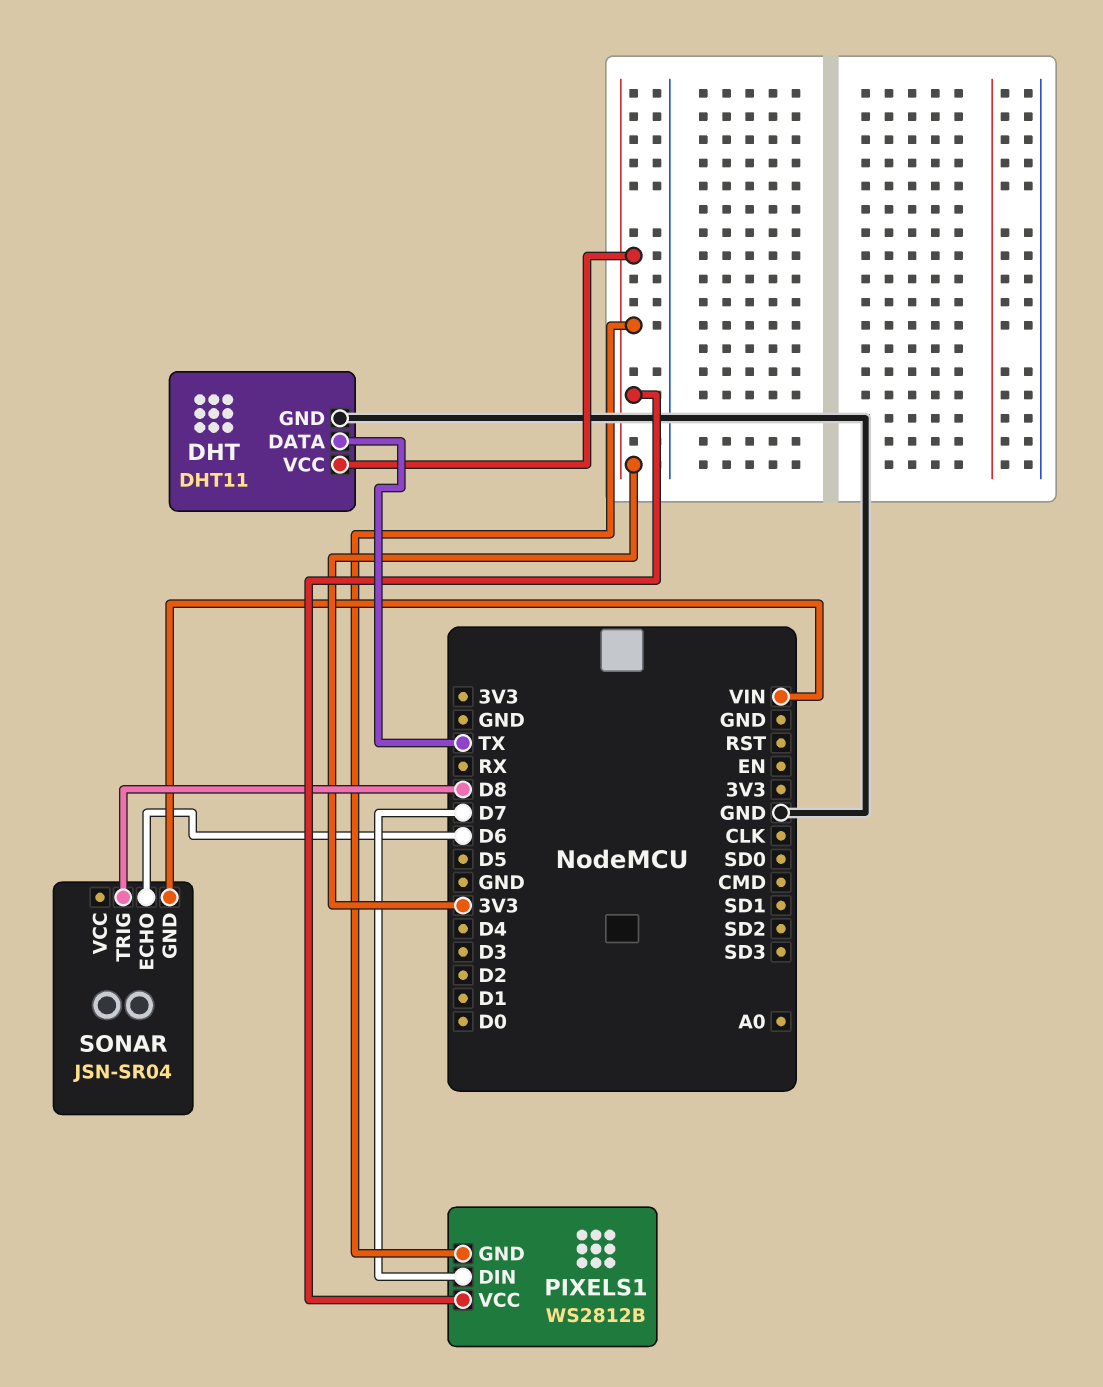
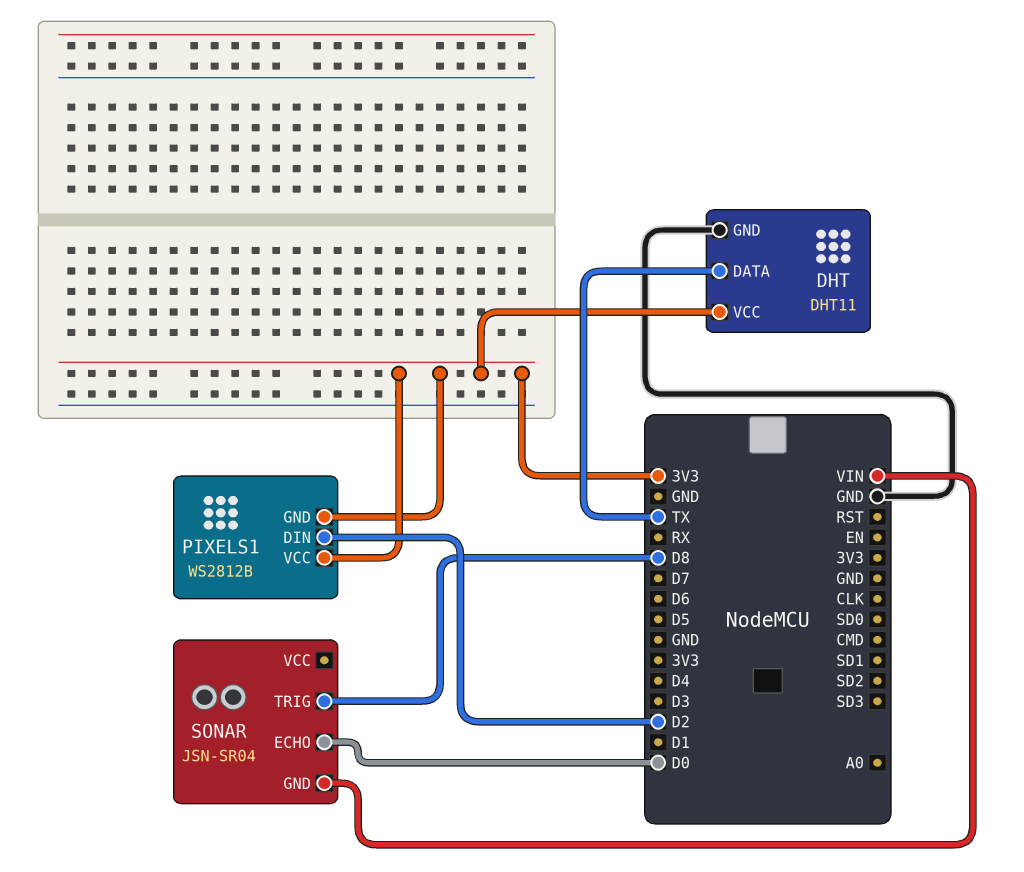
PIXELS1 pin DIN: D7 -> D2
SONAR pin ECHO: D6 -> D0

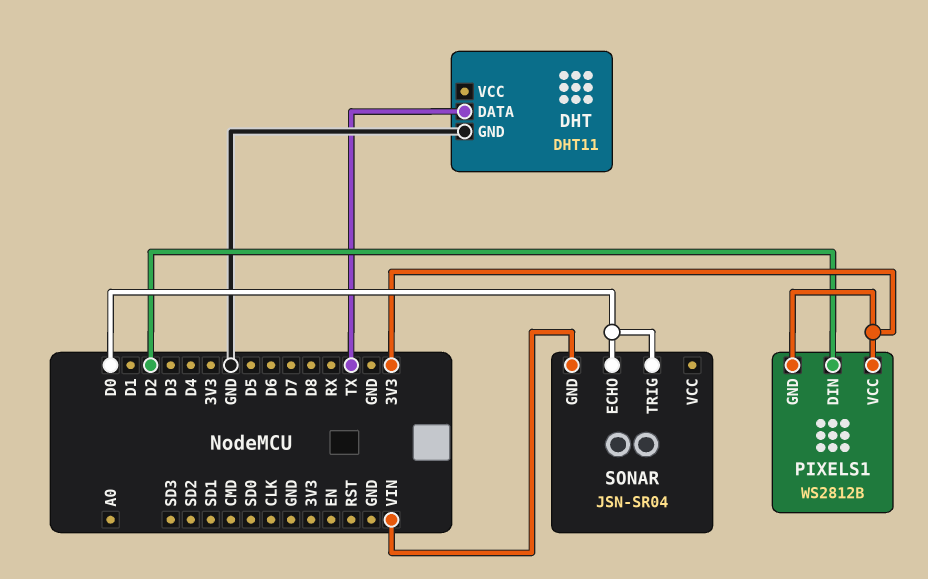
DHT pin VCC: 3V3 -> none
SONAR pin TRIG: D8 -> D0

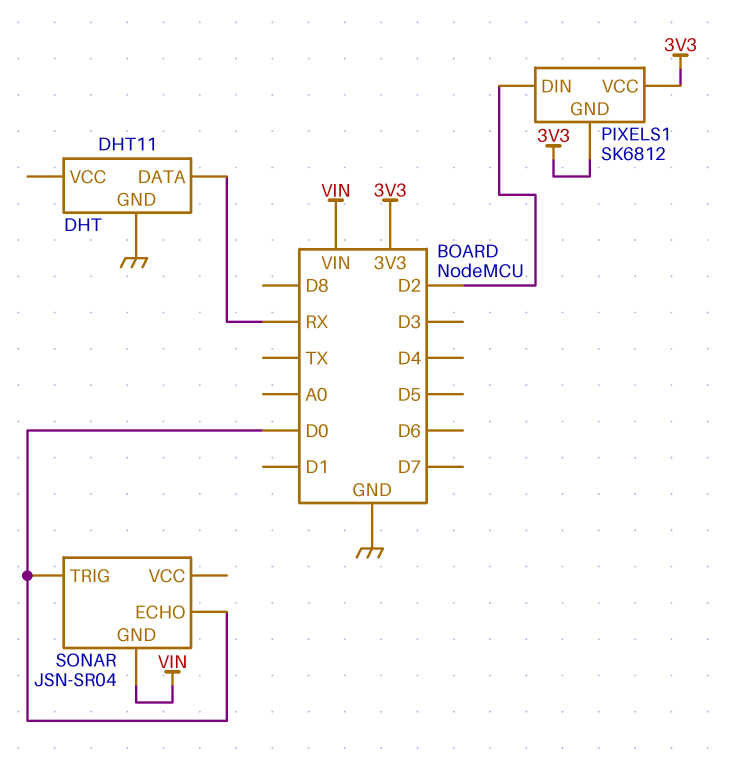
DHT pin DATA: TX -> RX
PIXELS1: WS2812B -> SK6812

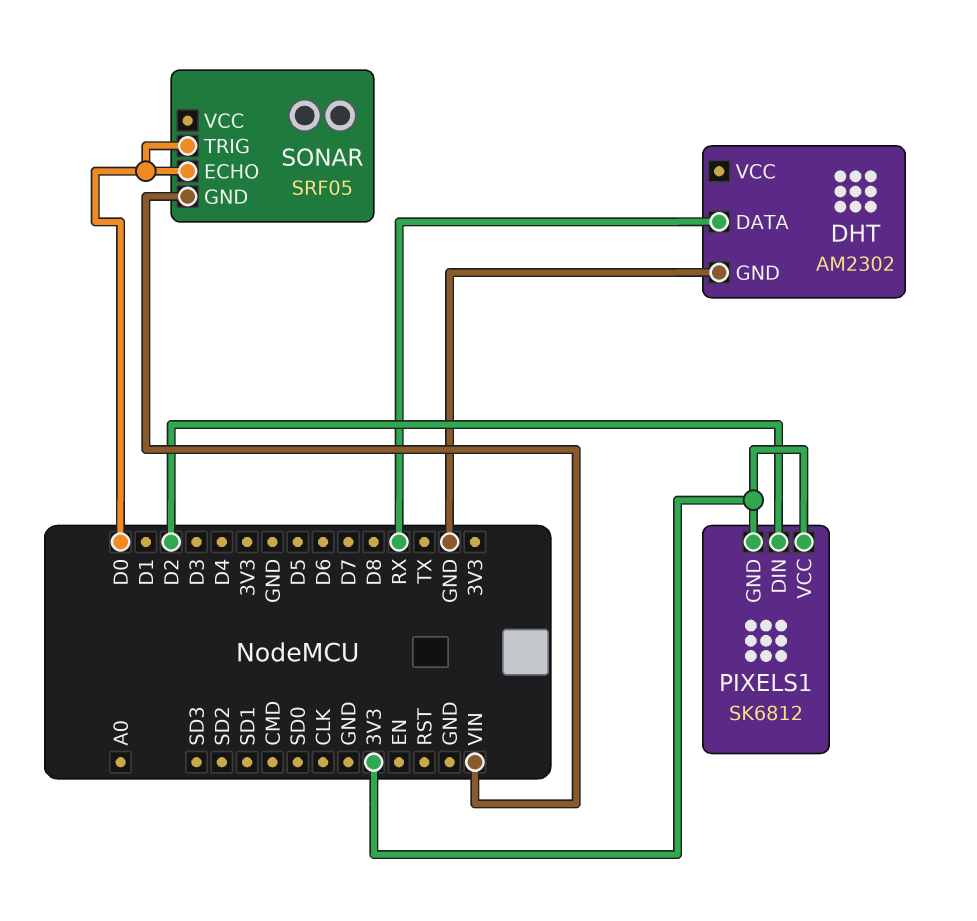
DHT: DHT11 -> AM2302
SONAR: JSN-SR04 -> SRF05

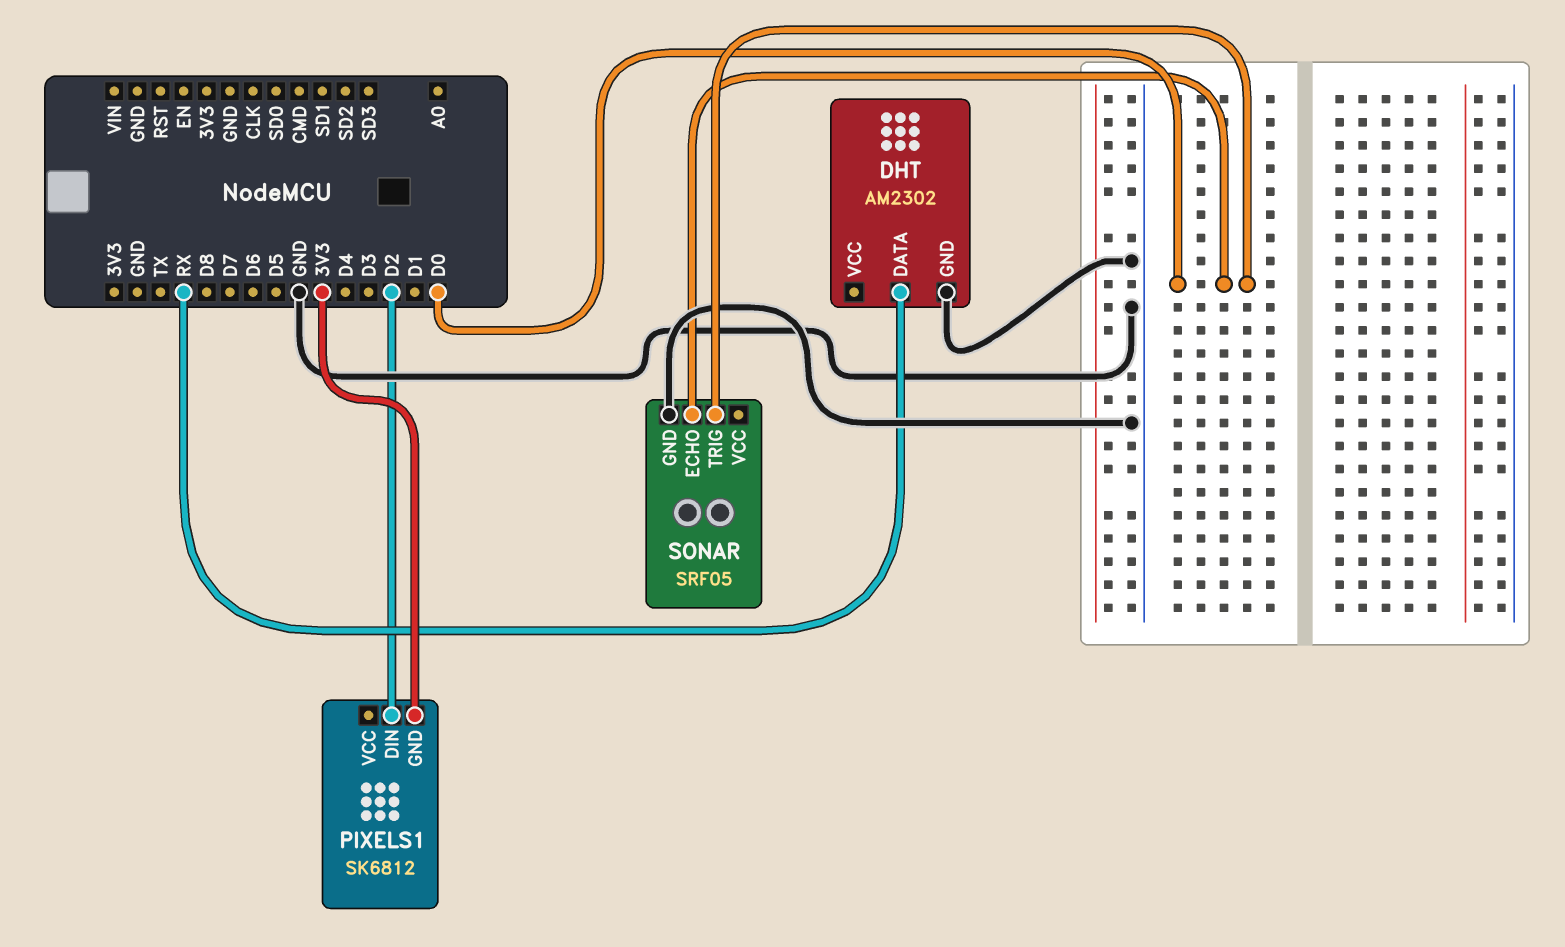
PIXELS1 pin VCC: 3V3 -> none
SONAR pin GND: VIN -> GND

